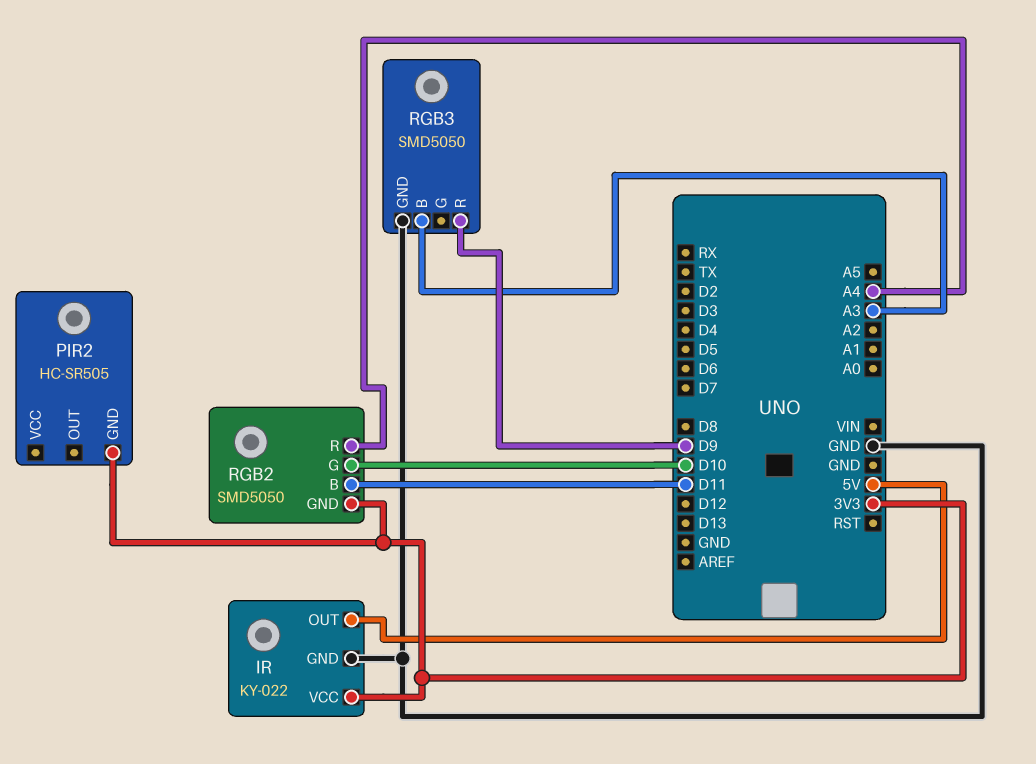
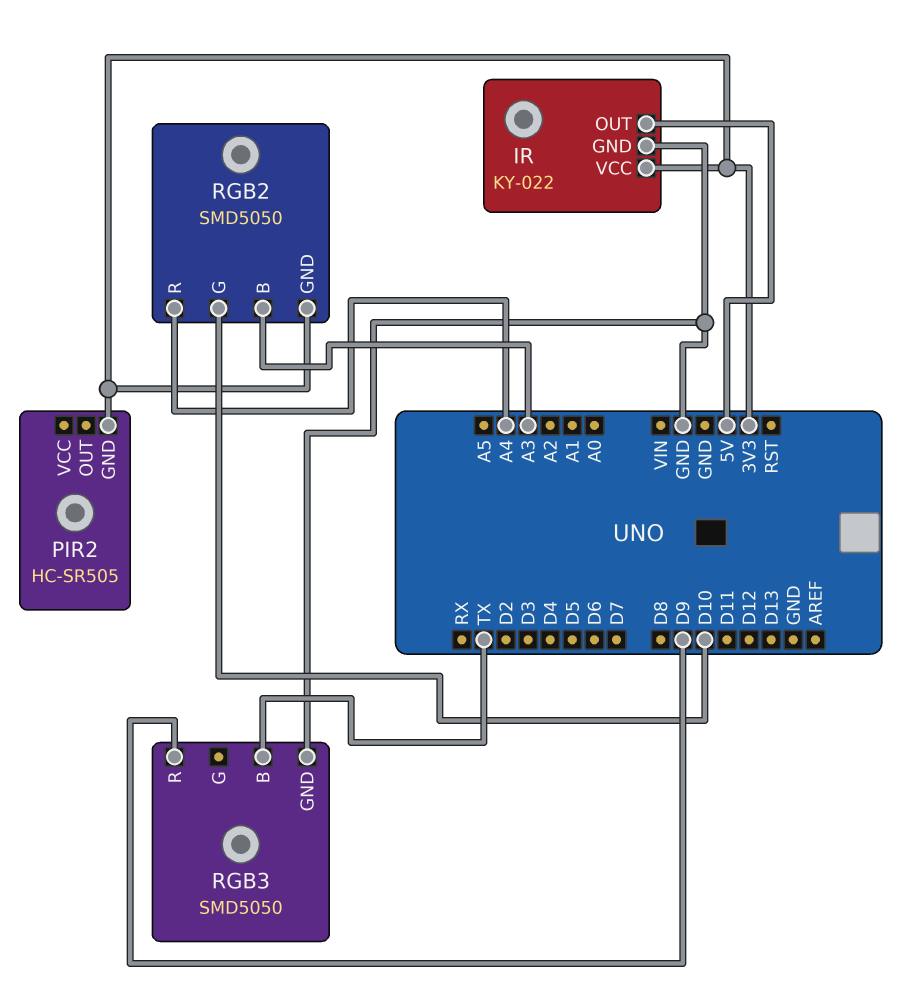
RGB2 pin B: D11 -> A3
RGB3 pin B: A3 -> TX

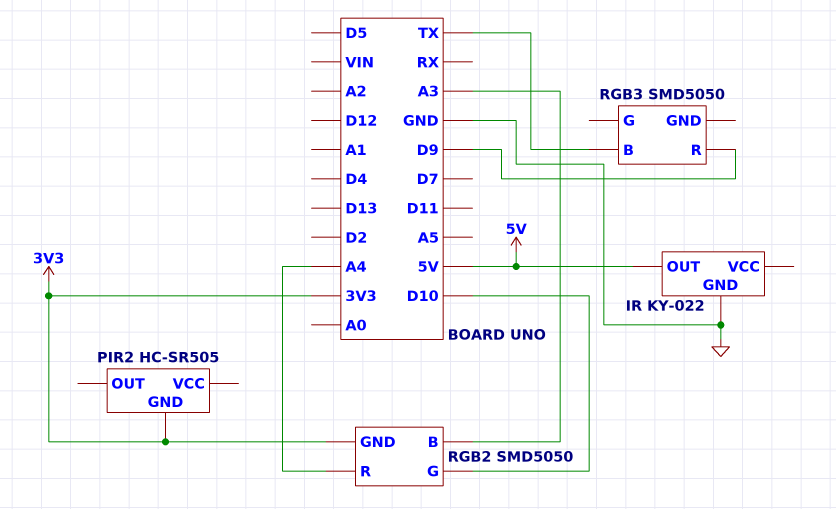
IR pin VCC: 3V3 -> none
RGB3 pin GND: GND -> none

